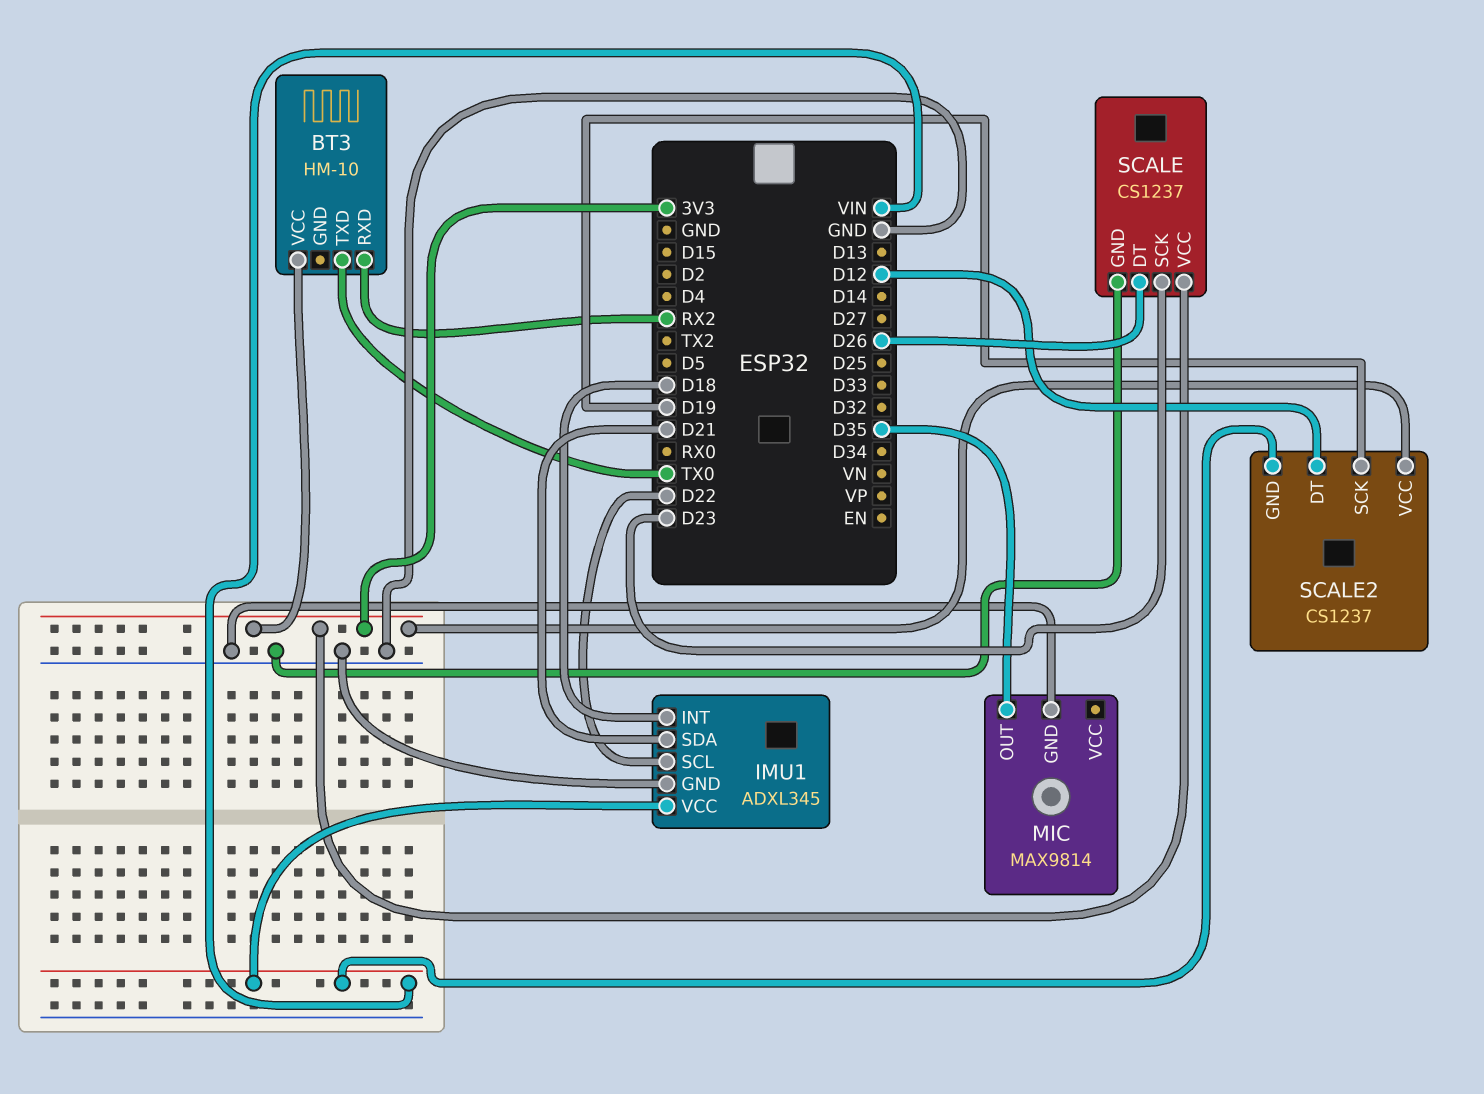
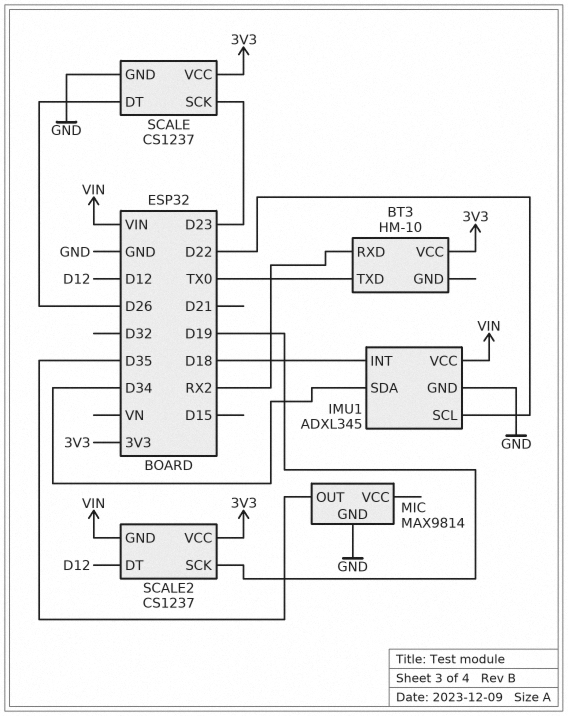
IMU1 pin SDA: D21 -> D34

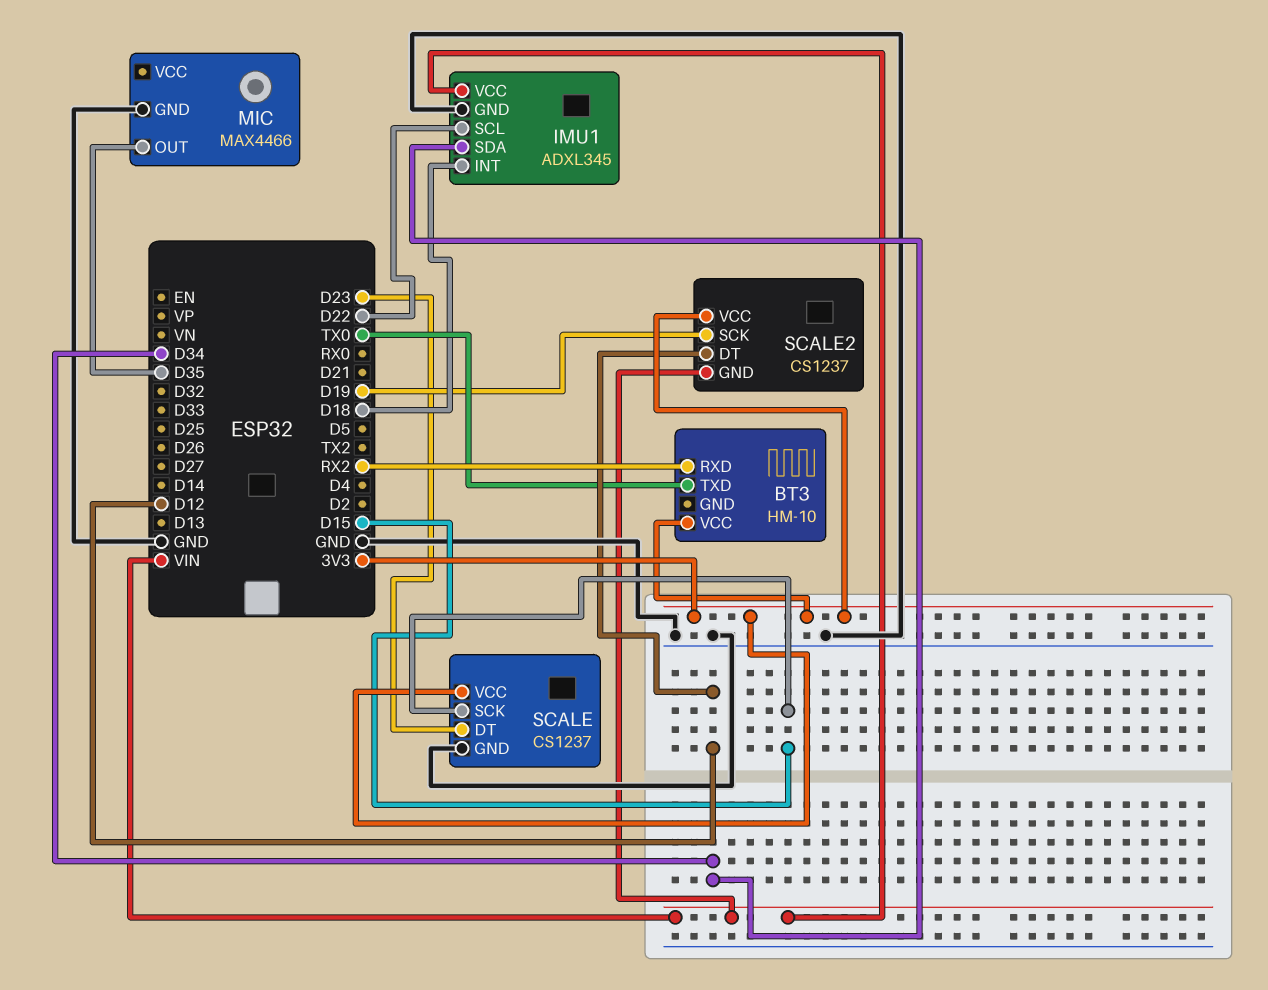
MIC: MAX9814 -> MAX4466
SCALE pin DT: D26 -> D23
SCALE pin SCK: D23 -> D15

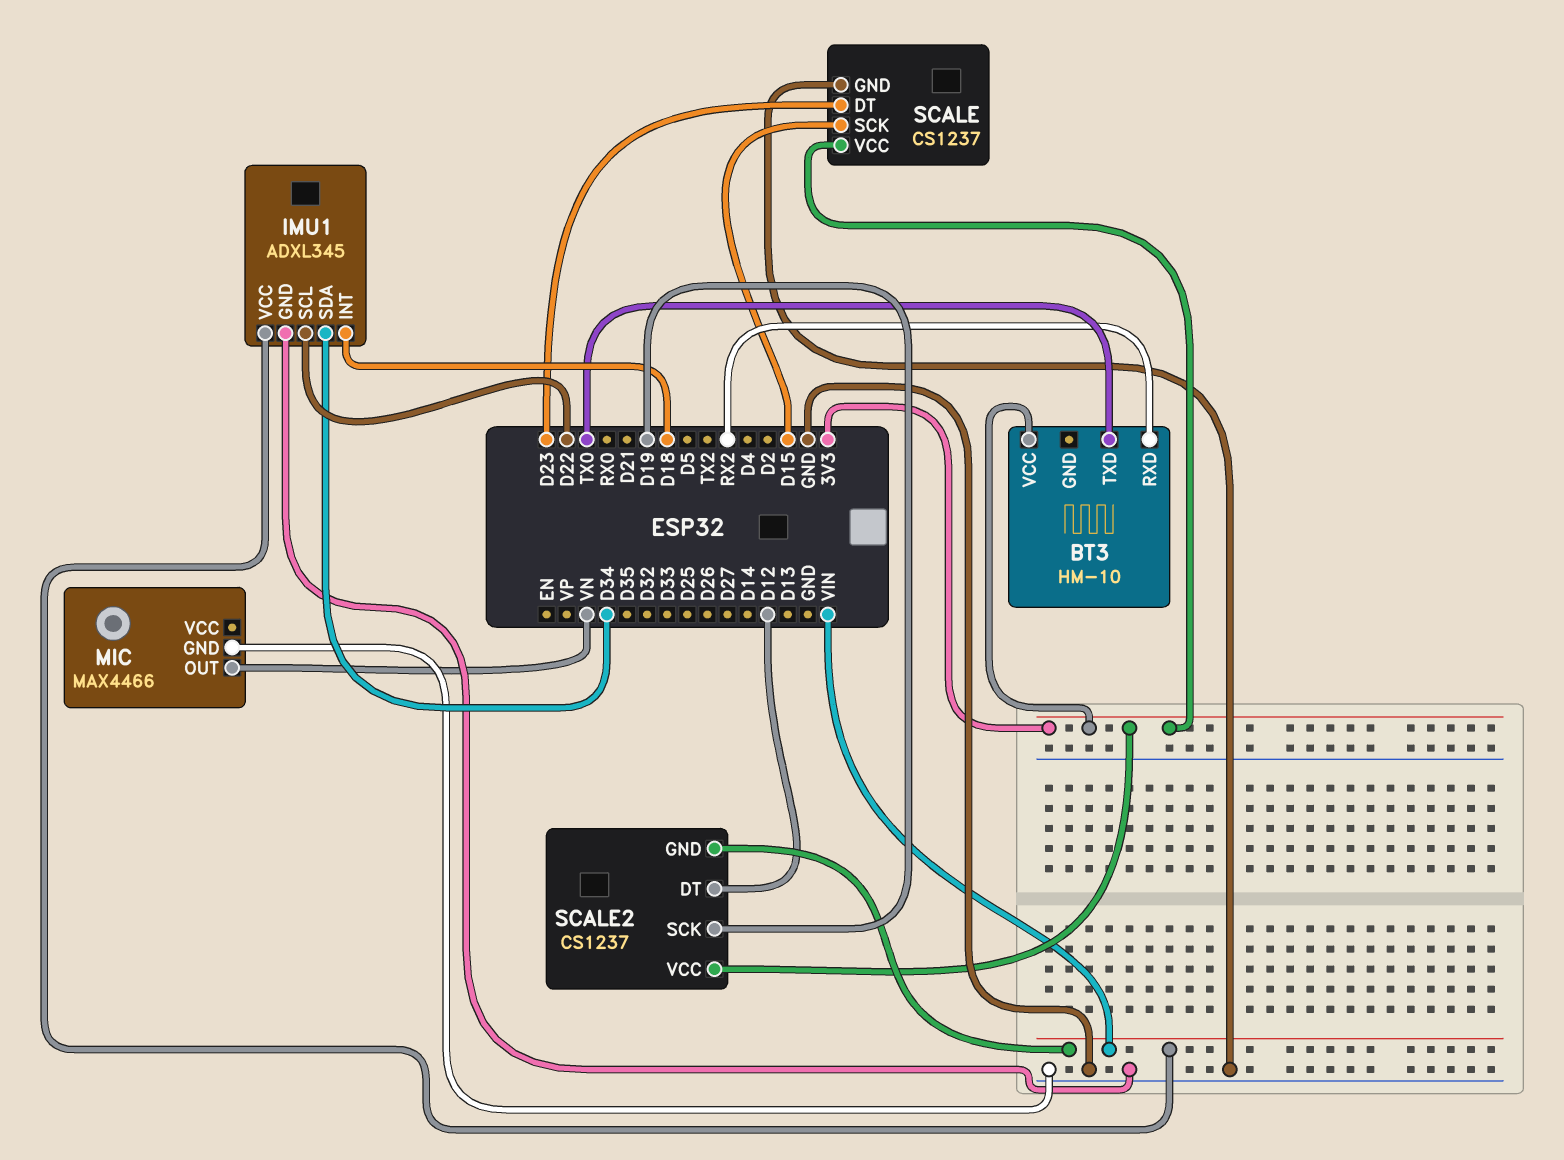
MIC pin OUT: D35 -> VN

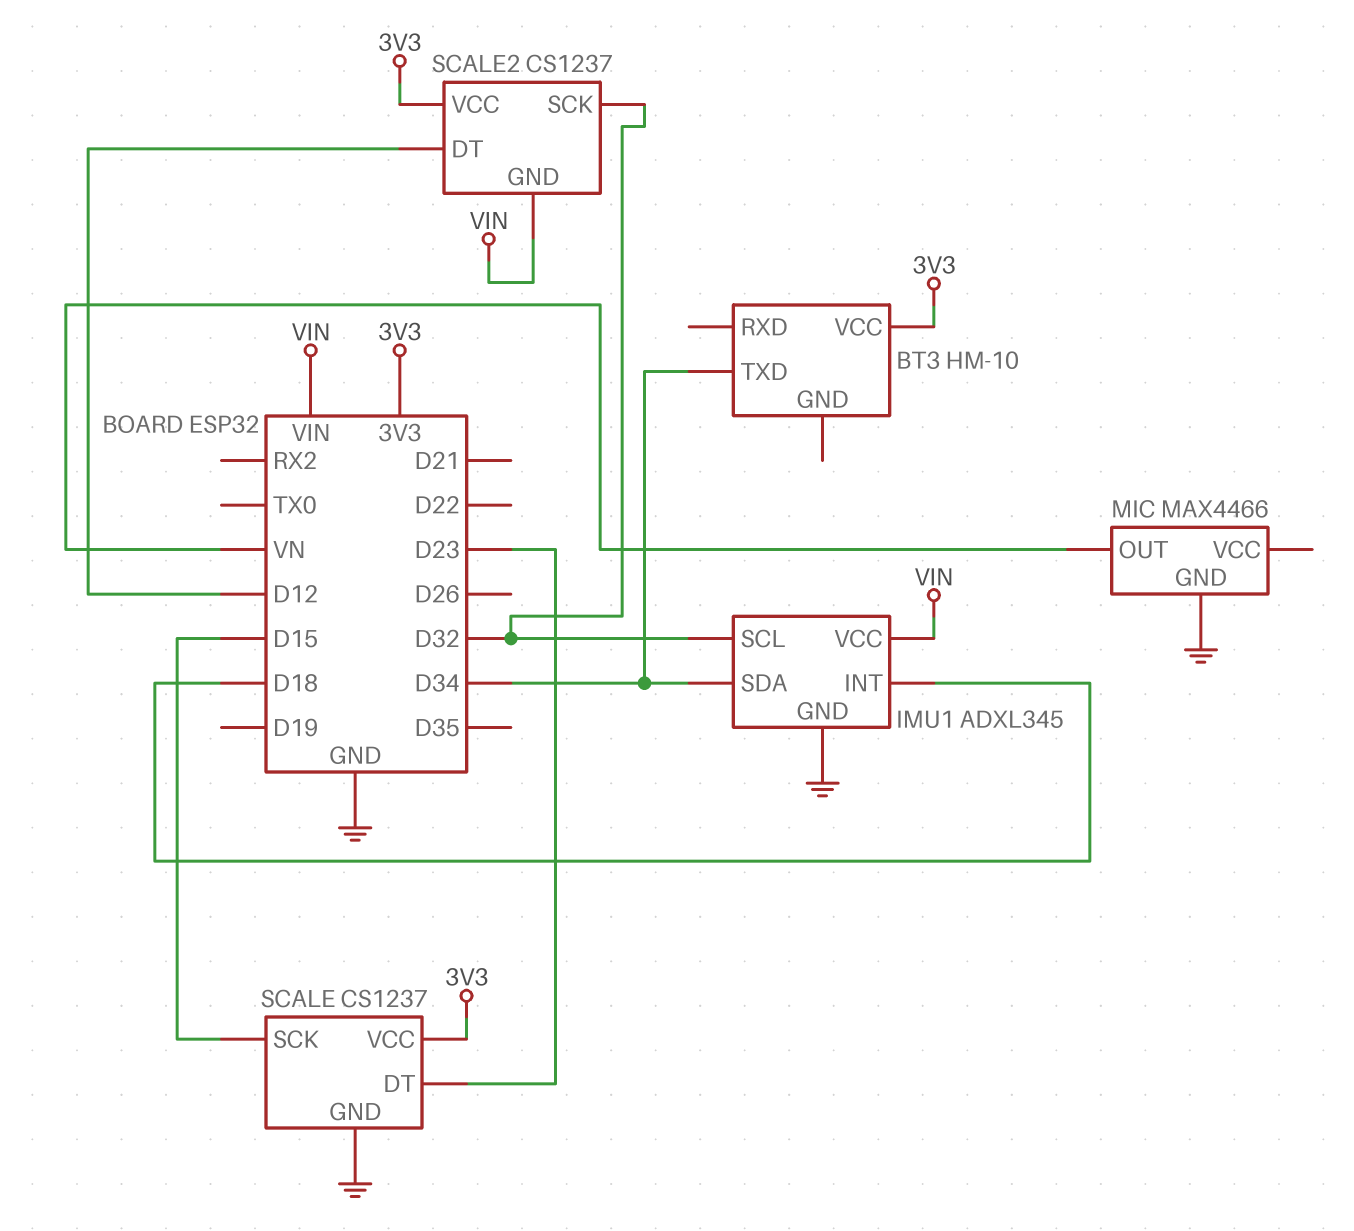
BT3 pin RXD: RX2 -> none
BT3 pin TXD: TX0 -> D34
IMU1 pin SCL: D22 -> D32
SCALE2 pin SCK: D19 -> D32

